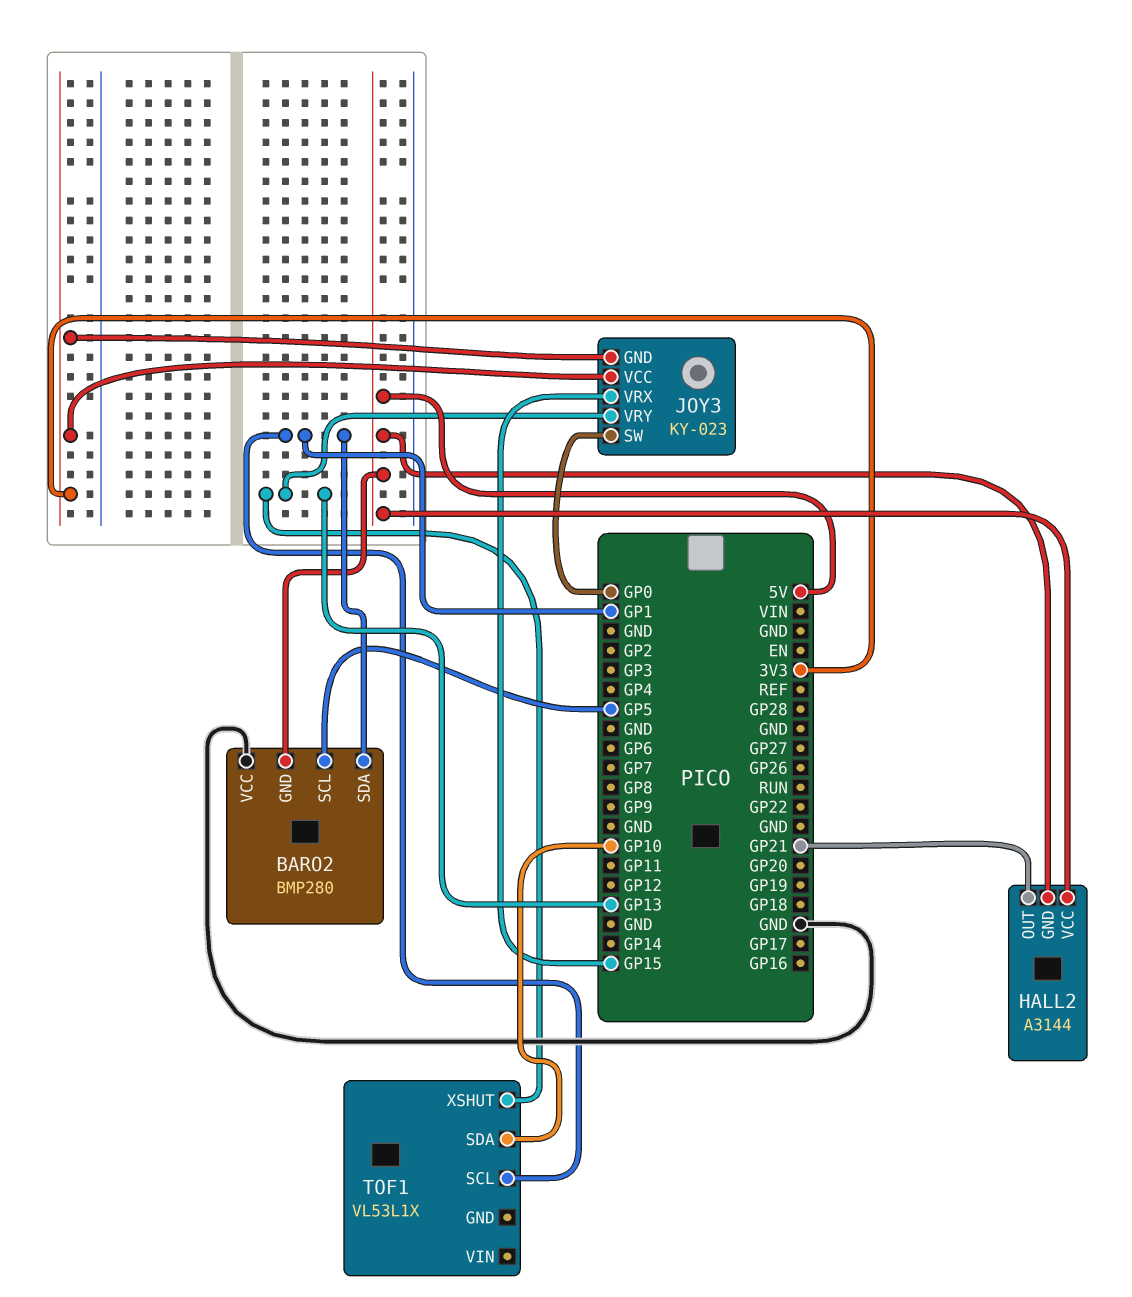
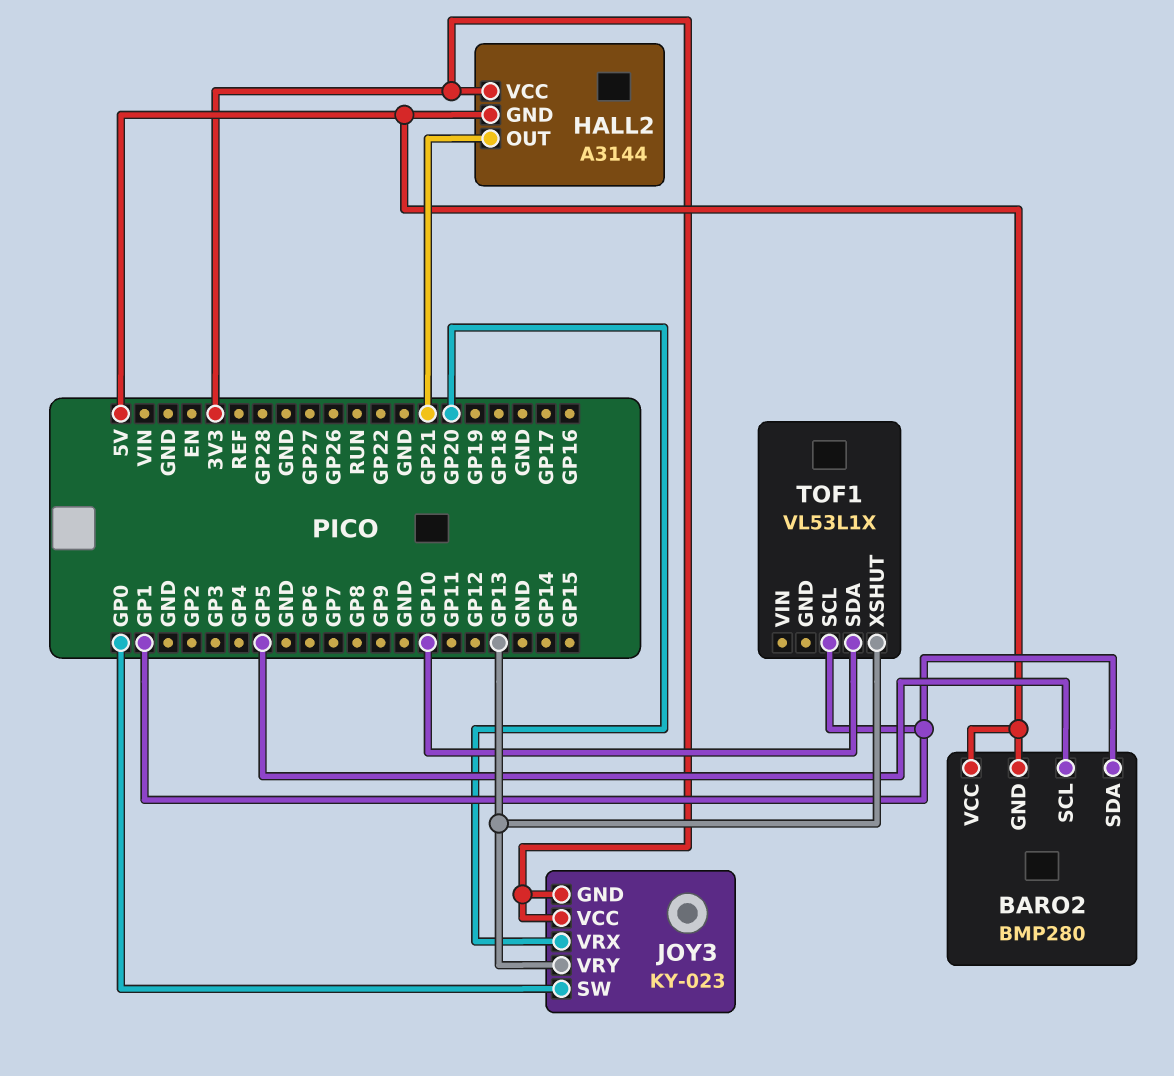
BARO2 pin VCC: GND -> 5V
HALL2 pin VCC: 5V -> 3V3
JOY3 pin VRX: GP15 -> GP20

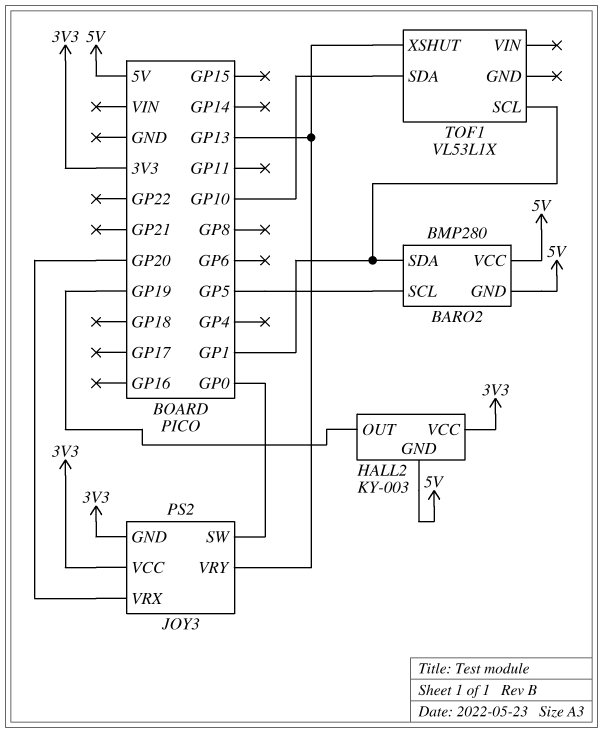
HALL2: A3144 -> KY-003
HALL2 pin OUT: GP21 -> GP19
JOY3: KY-023 -> PS2

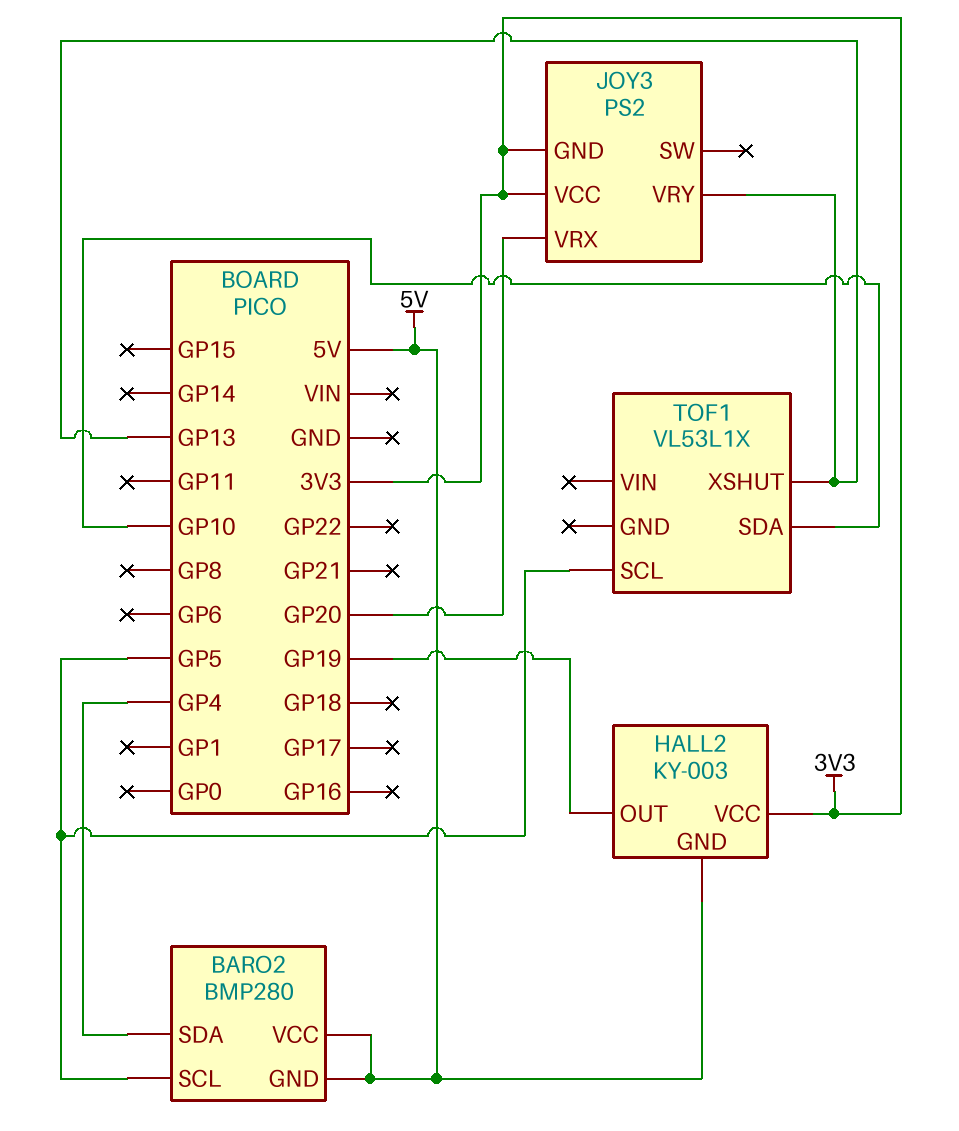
BARO2 pin SDA: GP1 -> GP4
JOY3 pin SW: GP0 -> none
TOF1 pin SCL: GP1 -> GP5

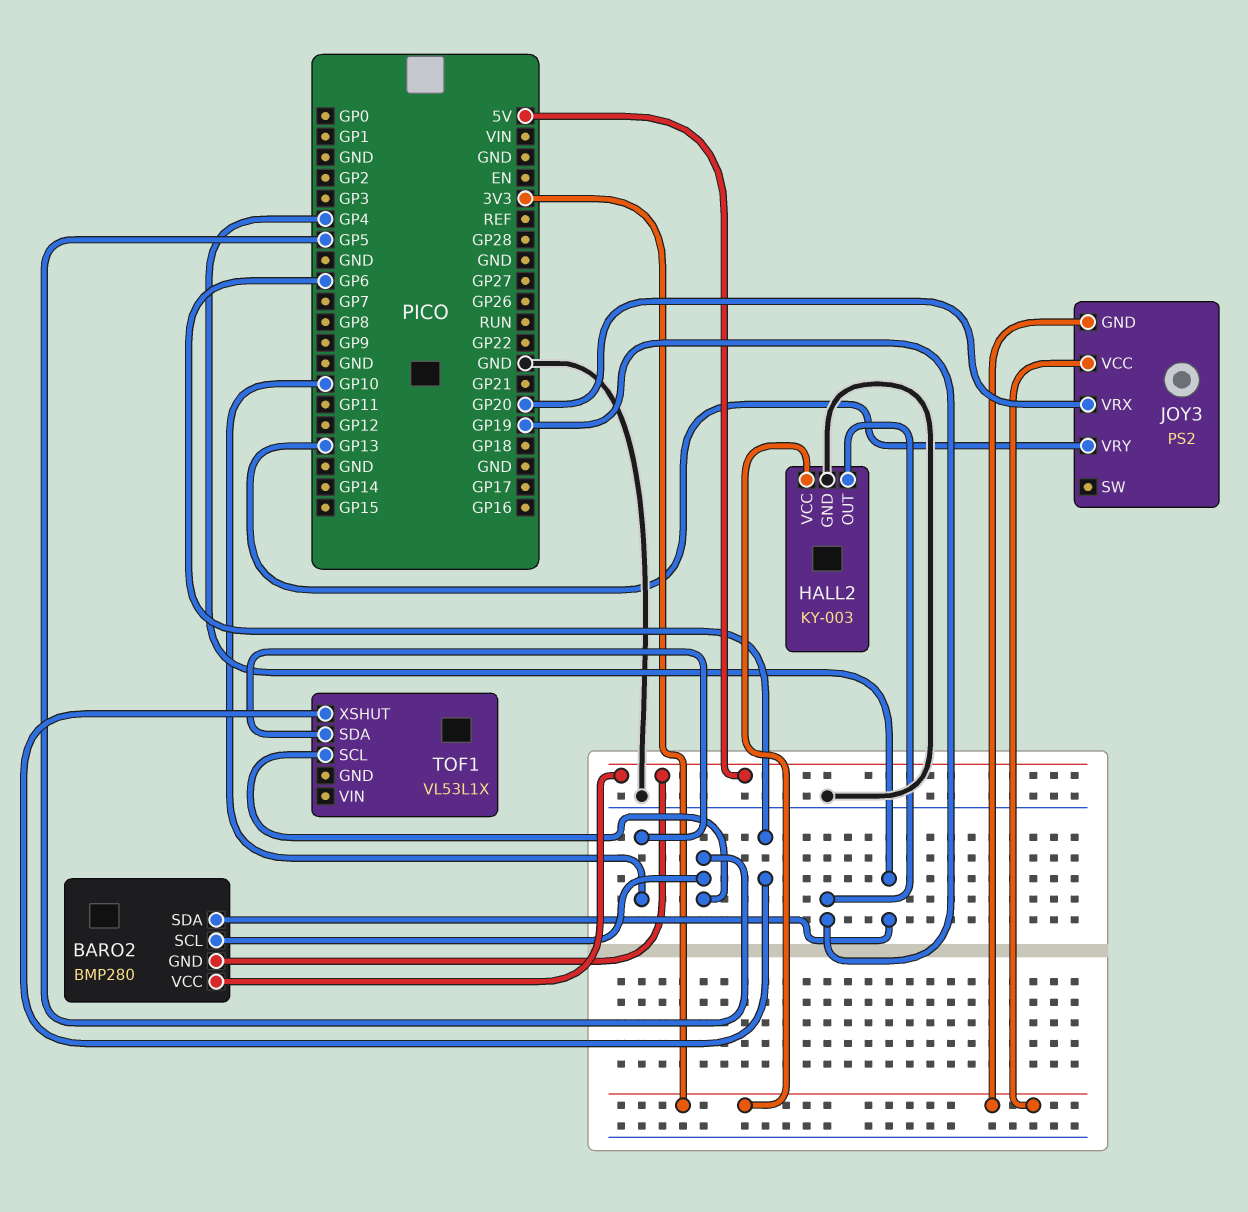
HALL2 pin GND: 5V -> GND
TOF1 pin XSHUT: GP13 -> GP6

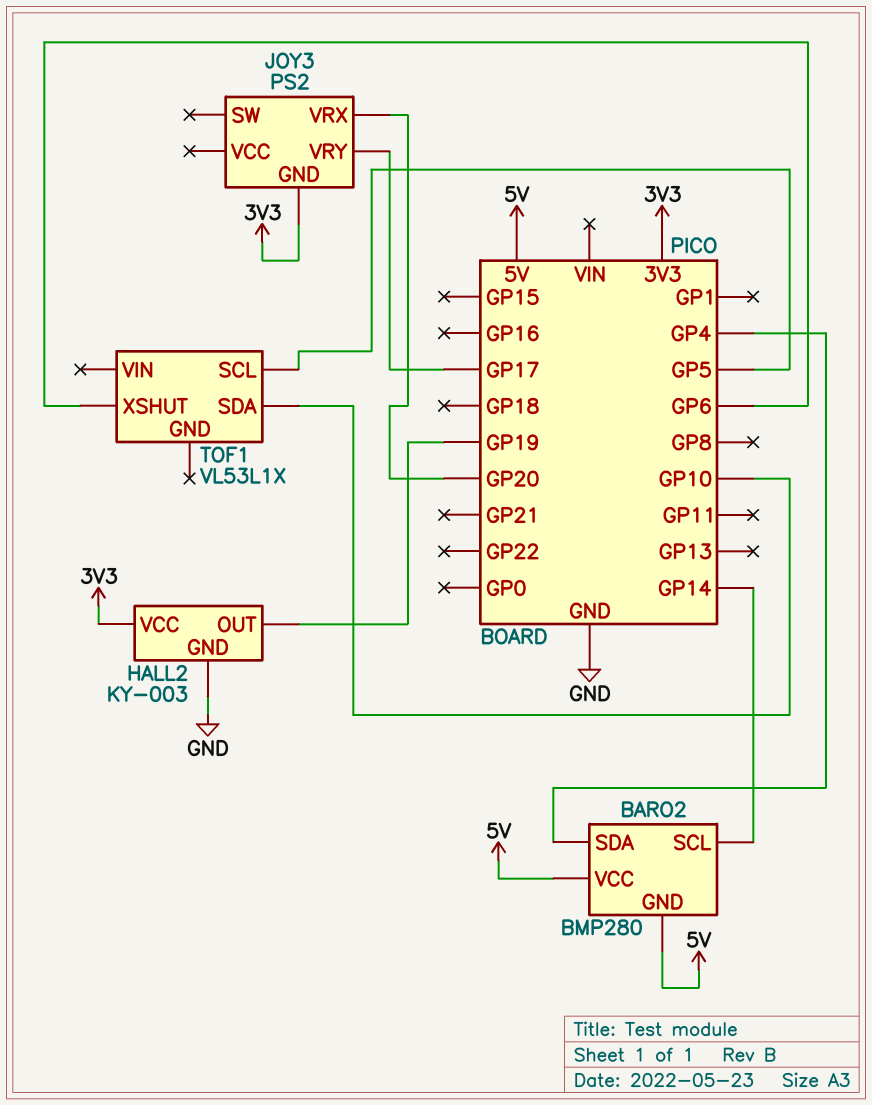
BARO2 pin SCL: GP5 -> GP14
JOY3 pin VCC: 3V3 -> none
JOY3 pin VRY: GP13 -> GP17

